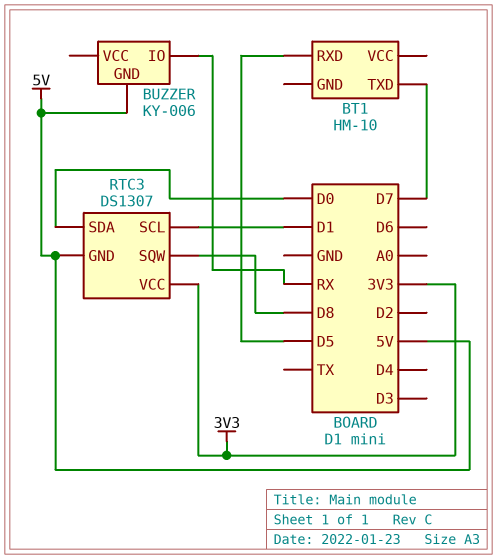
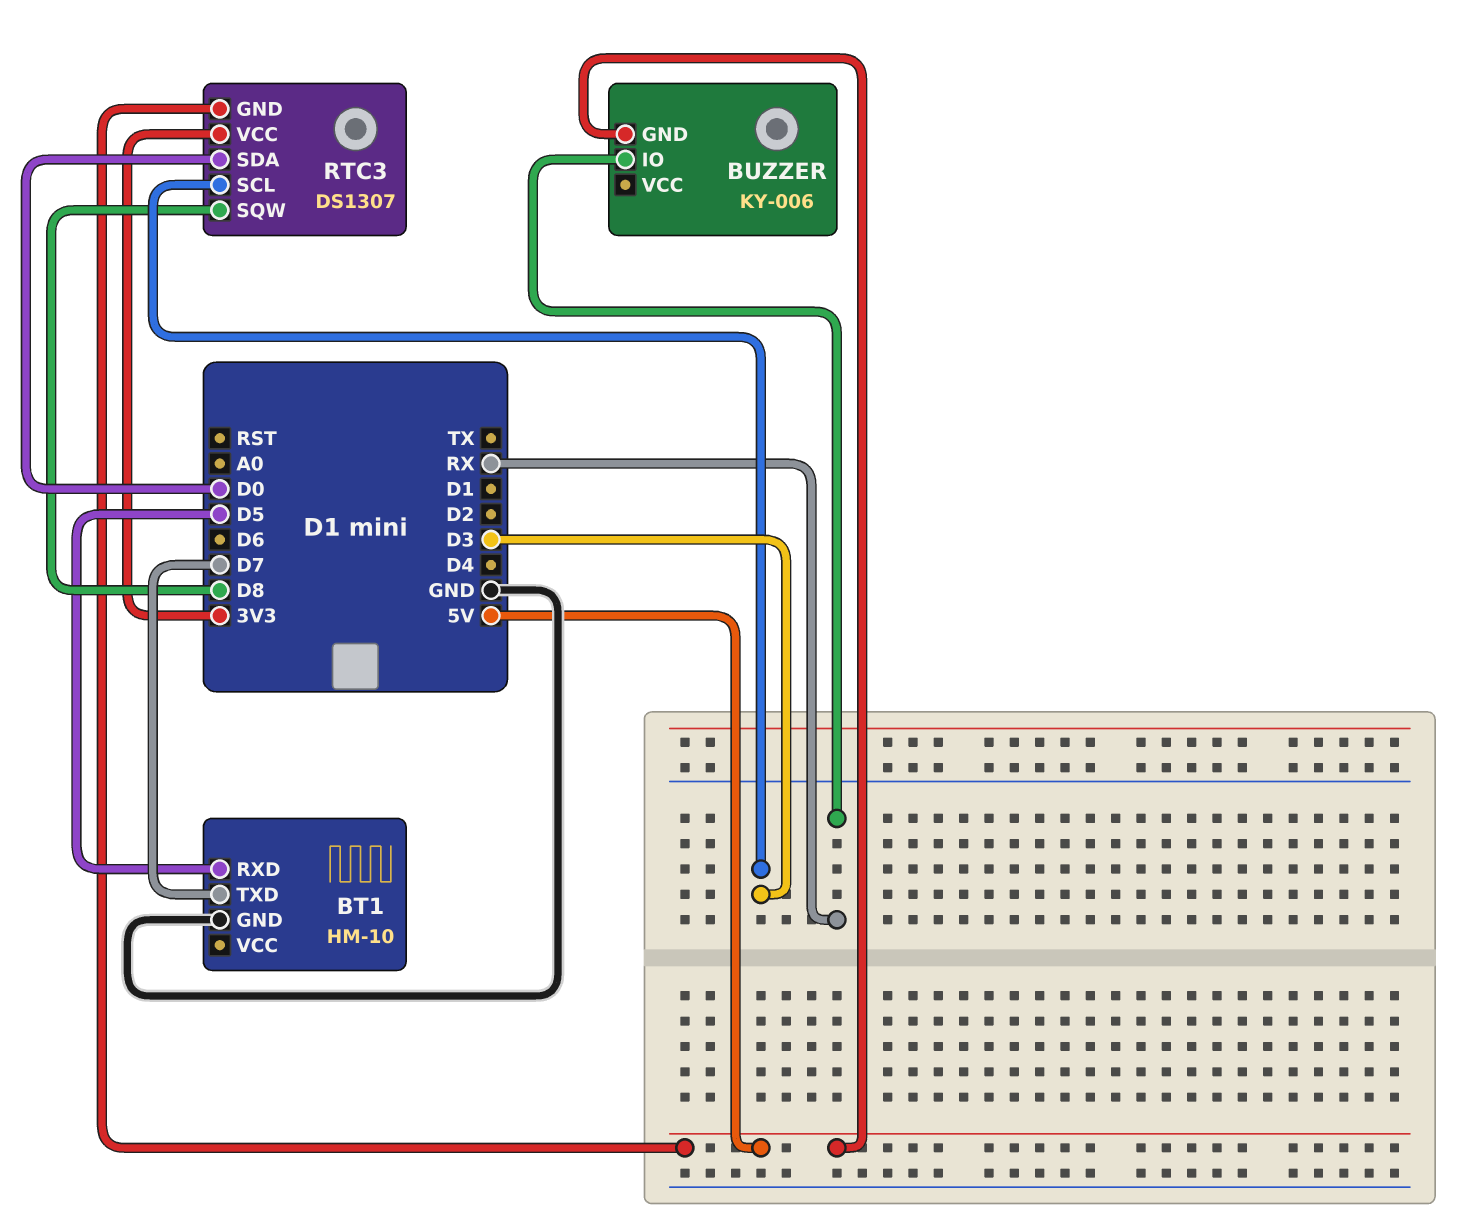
BT1 pin GND: none -> GND
RTC3 pin SCL: D1 -> D3

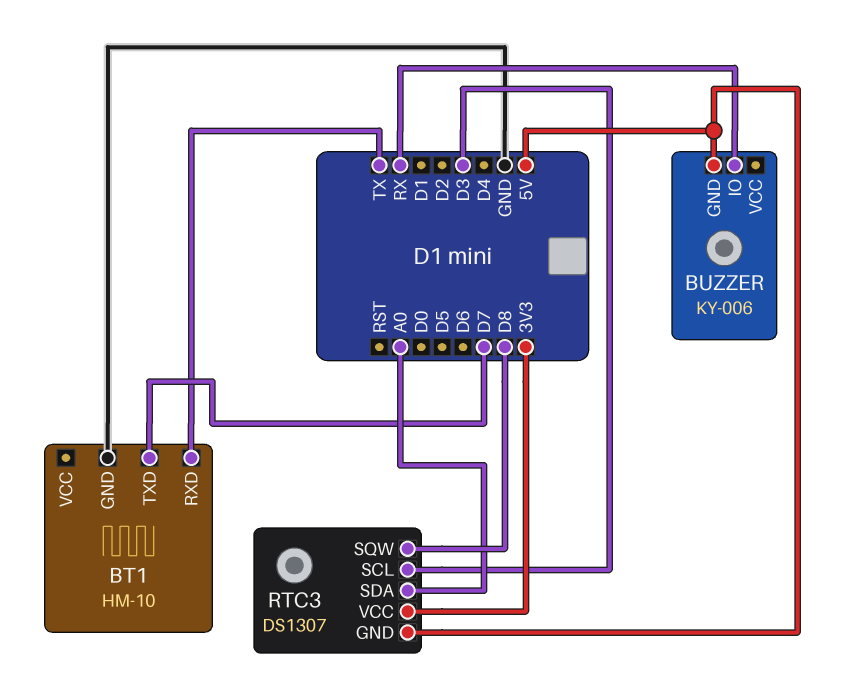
BT1 pin RXD: D5 -> TX
RTC3 pin SDA: D0 -> A0

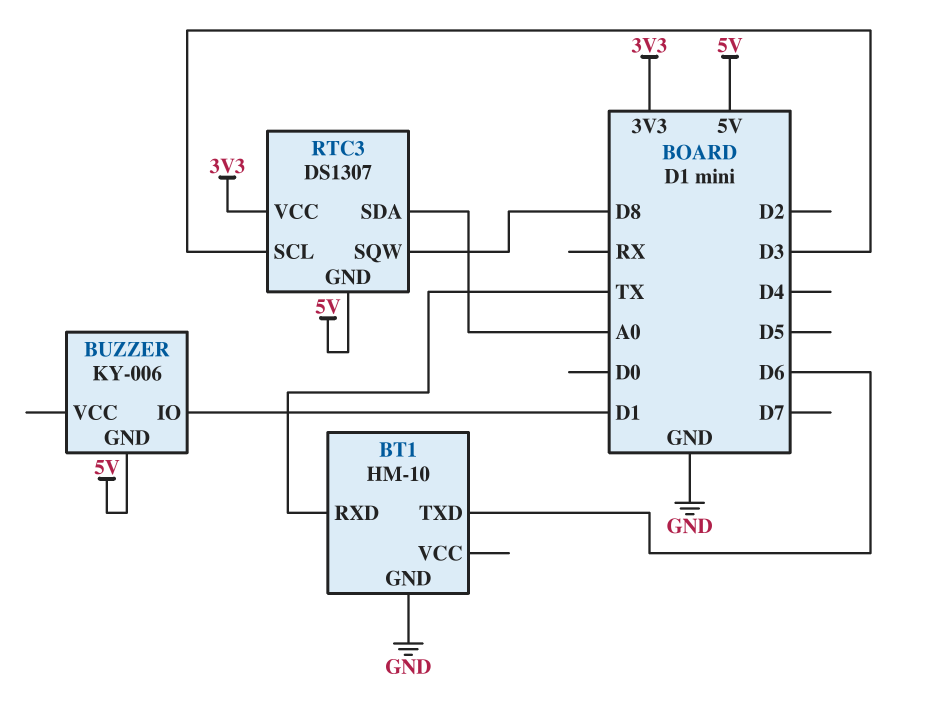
BT1 pin TXD: D7 -> D6
BUZZER pin IO: RX -> D1

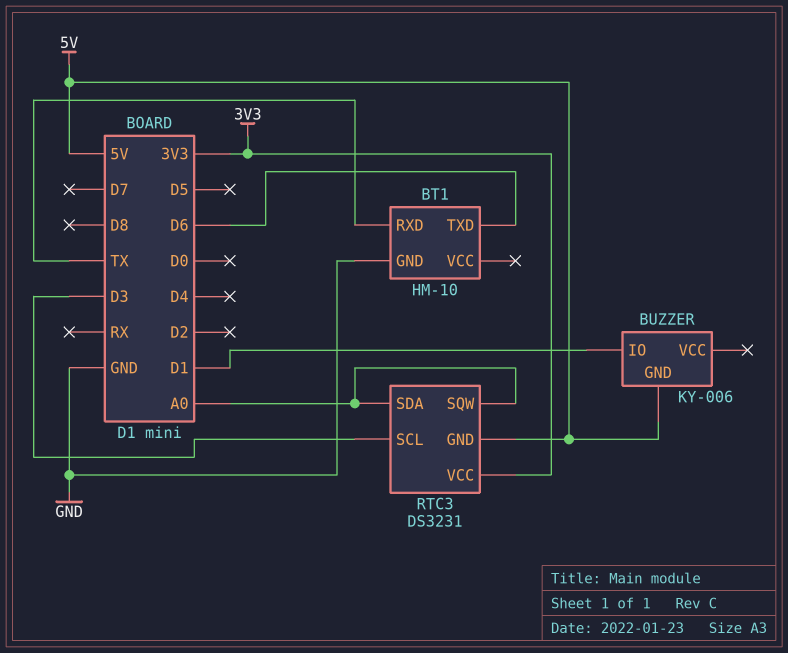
RTC3: DS1307 -> DS3231
RTC3 pin SQW: D8 -> A0

